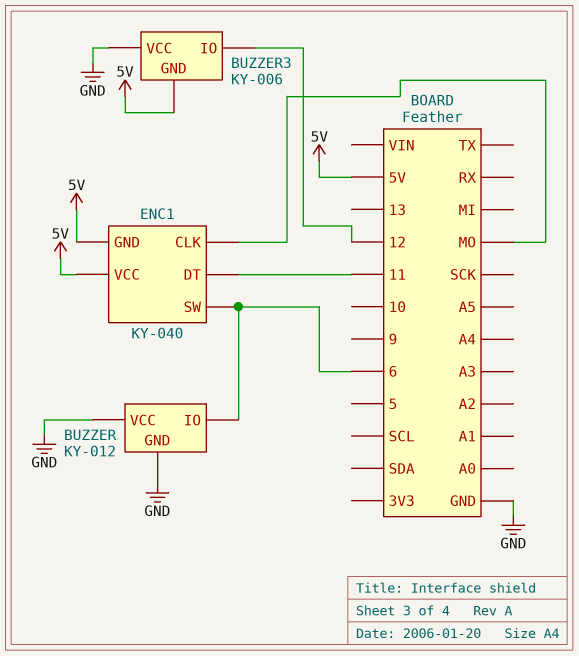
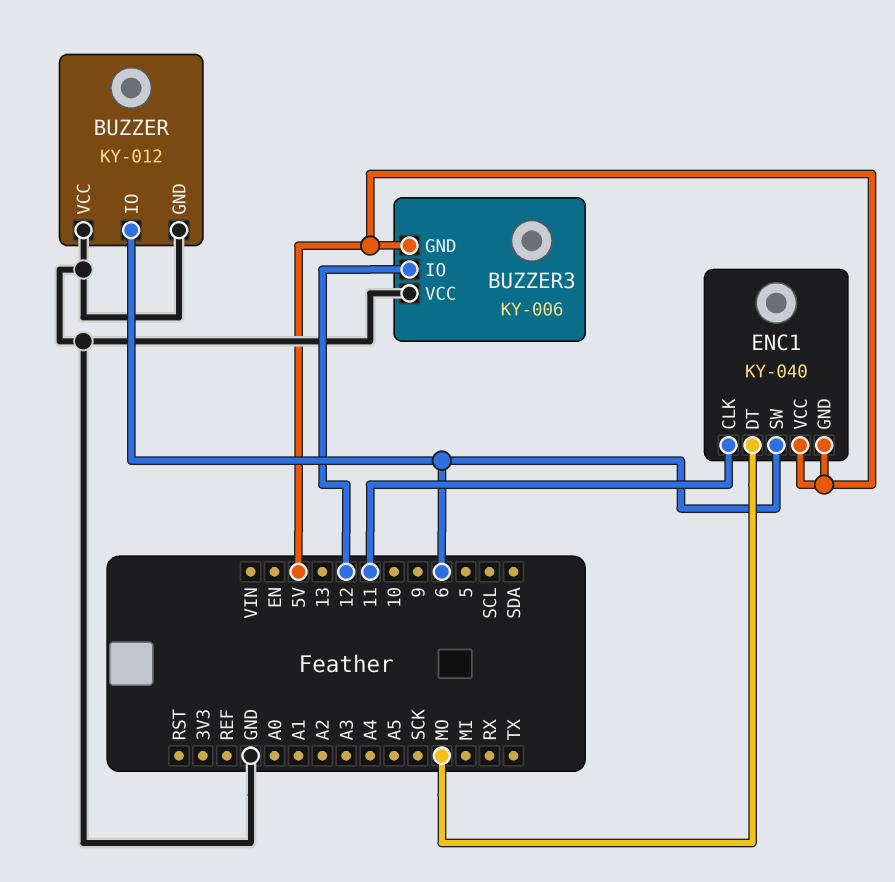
ENC1 pin CLK: MO -> 11
ENC1 pin DT: 11 -> MO

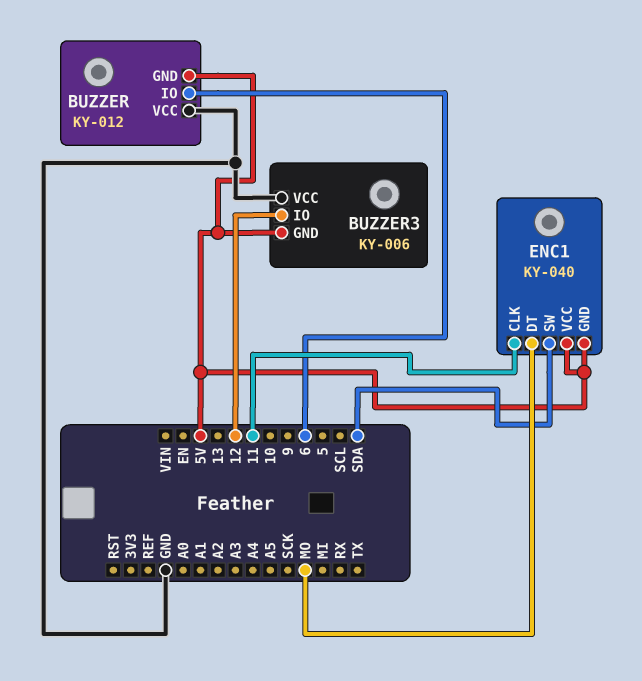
BUZZER pin GND: GND -> 5V
ENC1 pin SW: 6 -> SDA

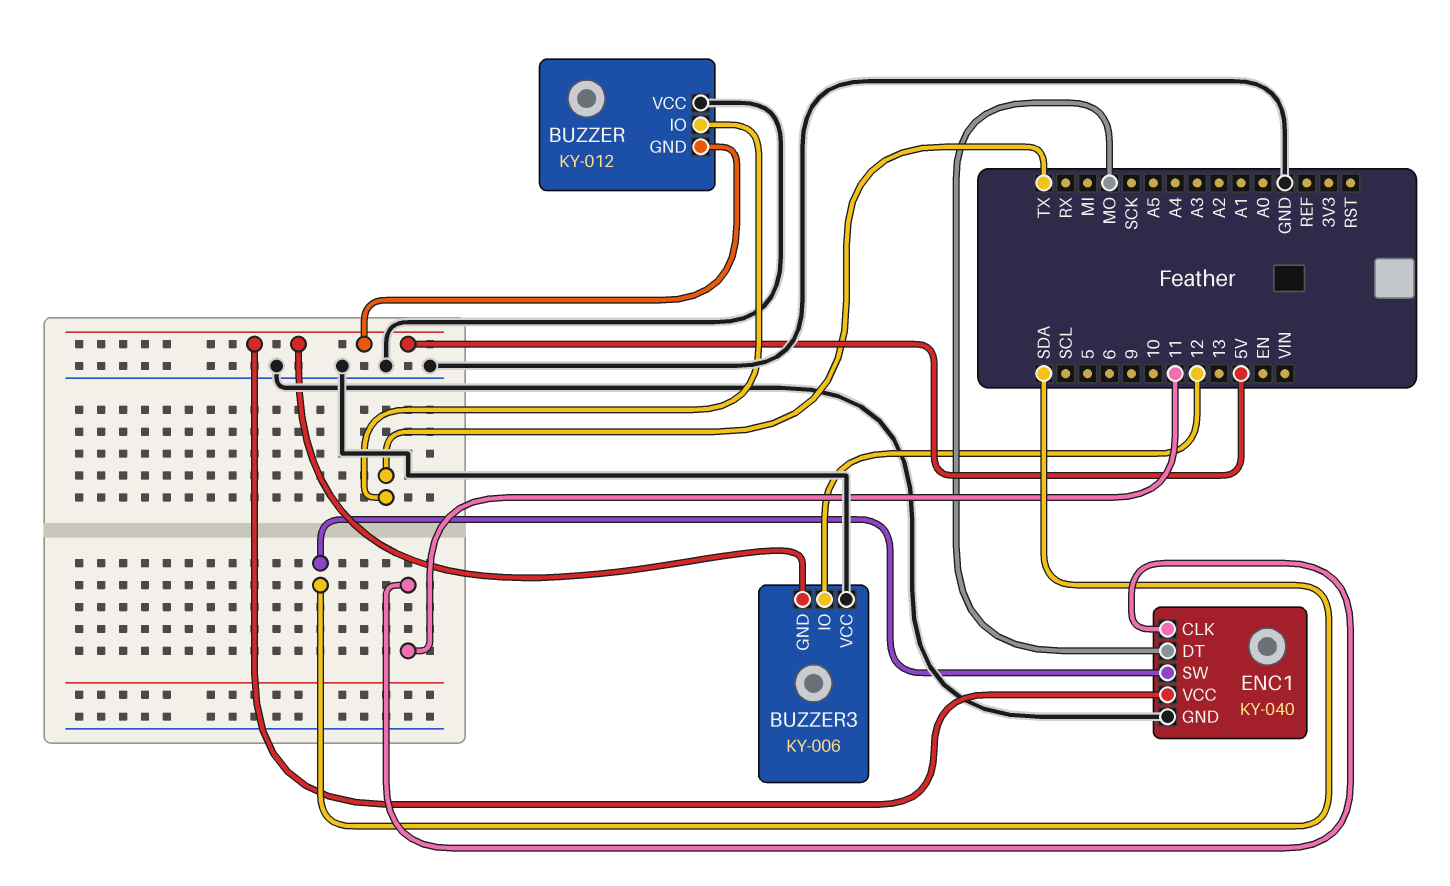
BUZZER pin IO: 6 -> TX
ENC1 pin GND: 5V -> GND

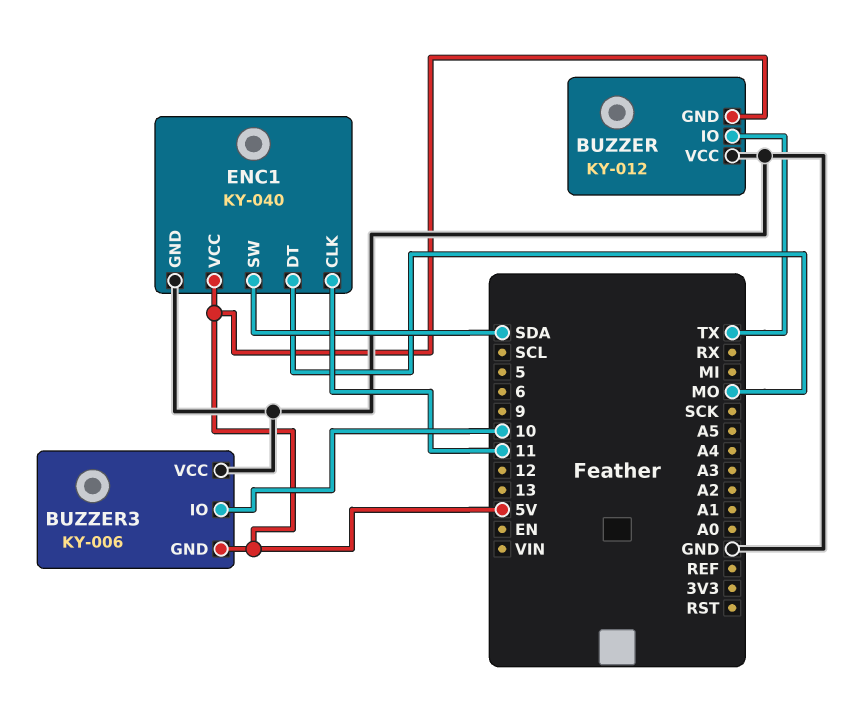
BUZZER3 pin IO: 12 -> 10

